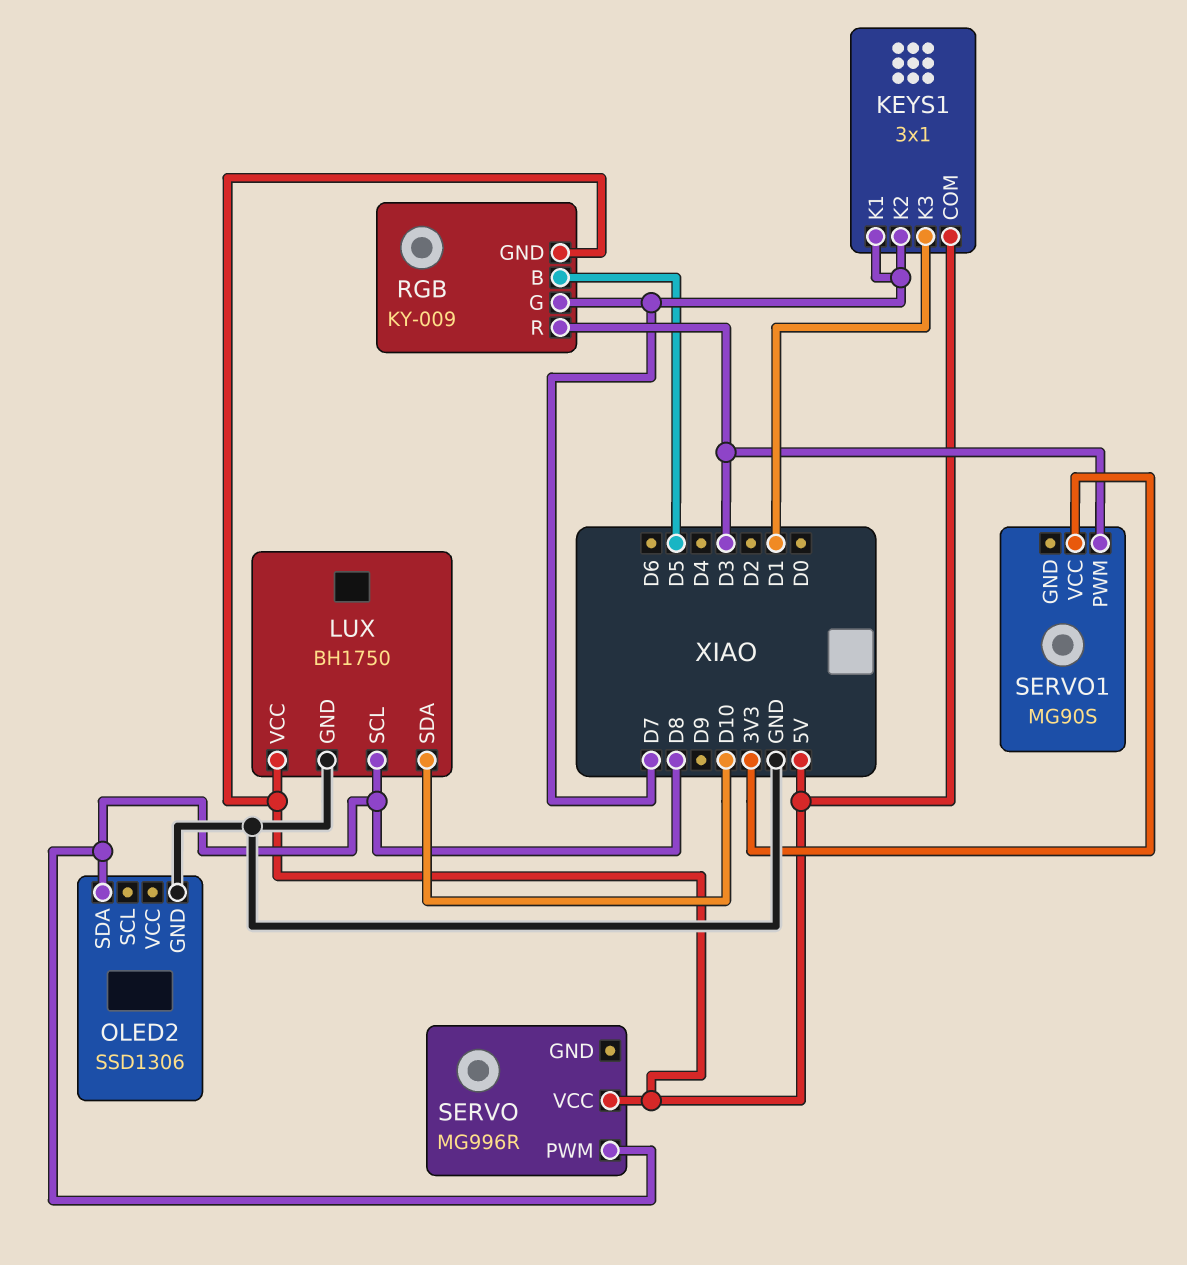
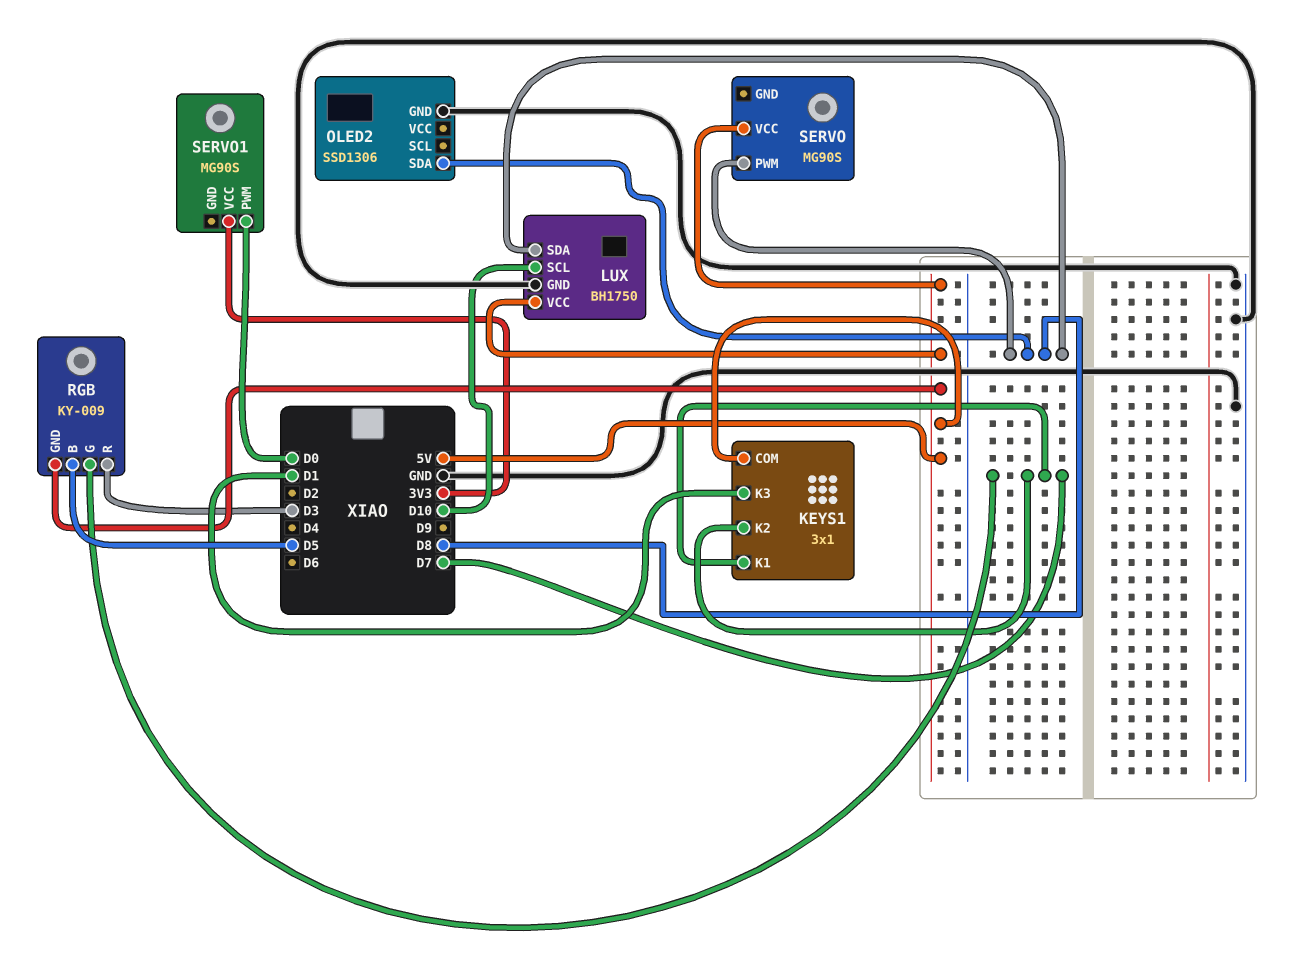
LUX pin SCL: D8 -> D10
LUX pin SDA: D10 -> D8
SERVO: MG996R -> MG90S
SERVO1 pin PWM: D3 -> D0

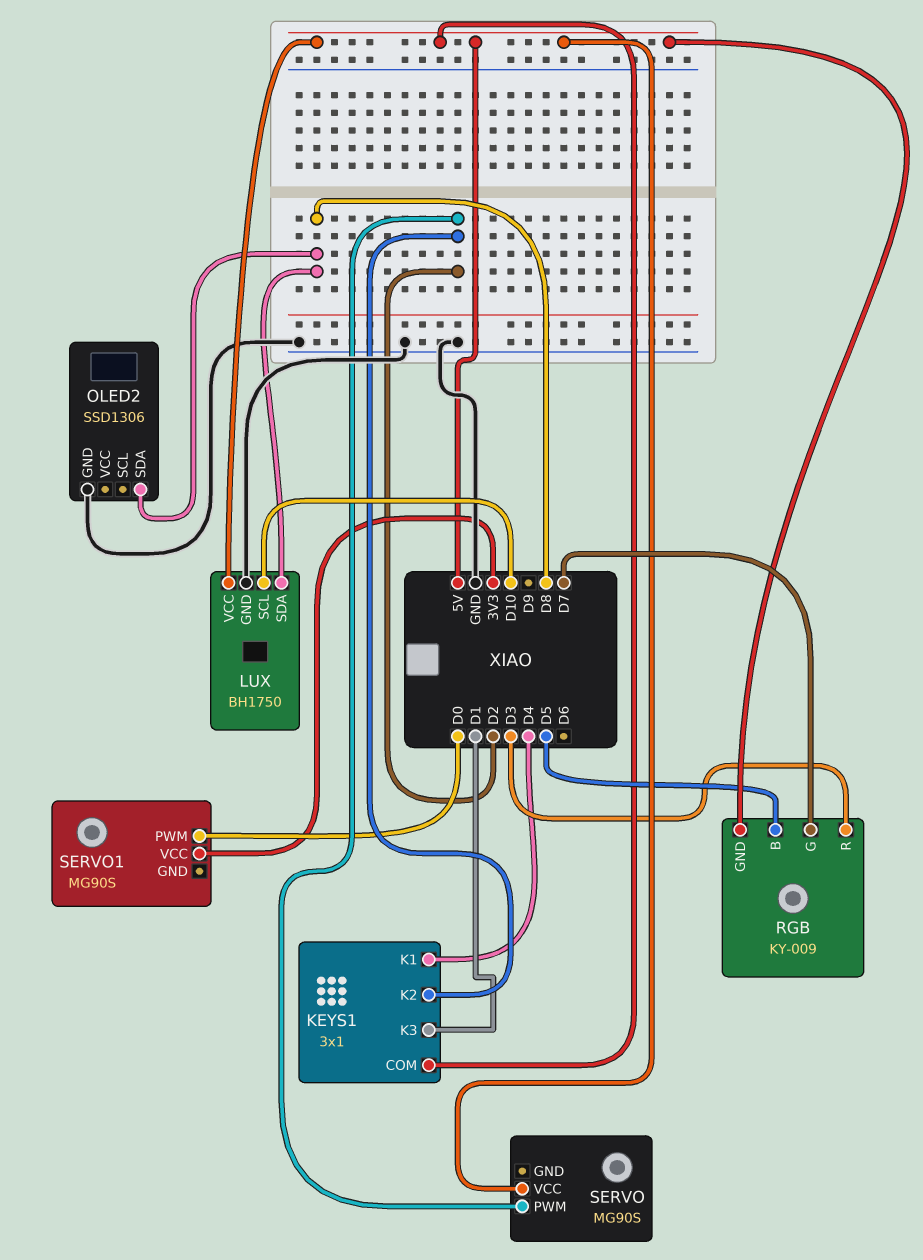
KEYS1 pin K1: D7 -> D4
KEYS1 pin K2: D7 -> D2
SERVO pin PWM: D8 -> D2

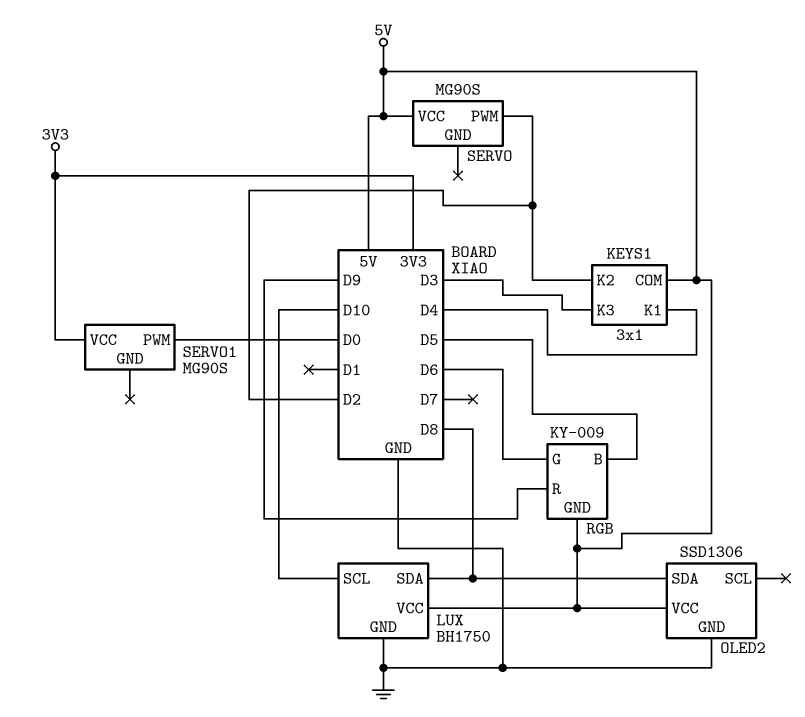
KEYS1 pin K3: D1 -> D3
OLED2 pin VCC: none -> 5V
RGB pin G: D7 -> D6
RGB pin R: D3 -> D9

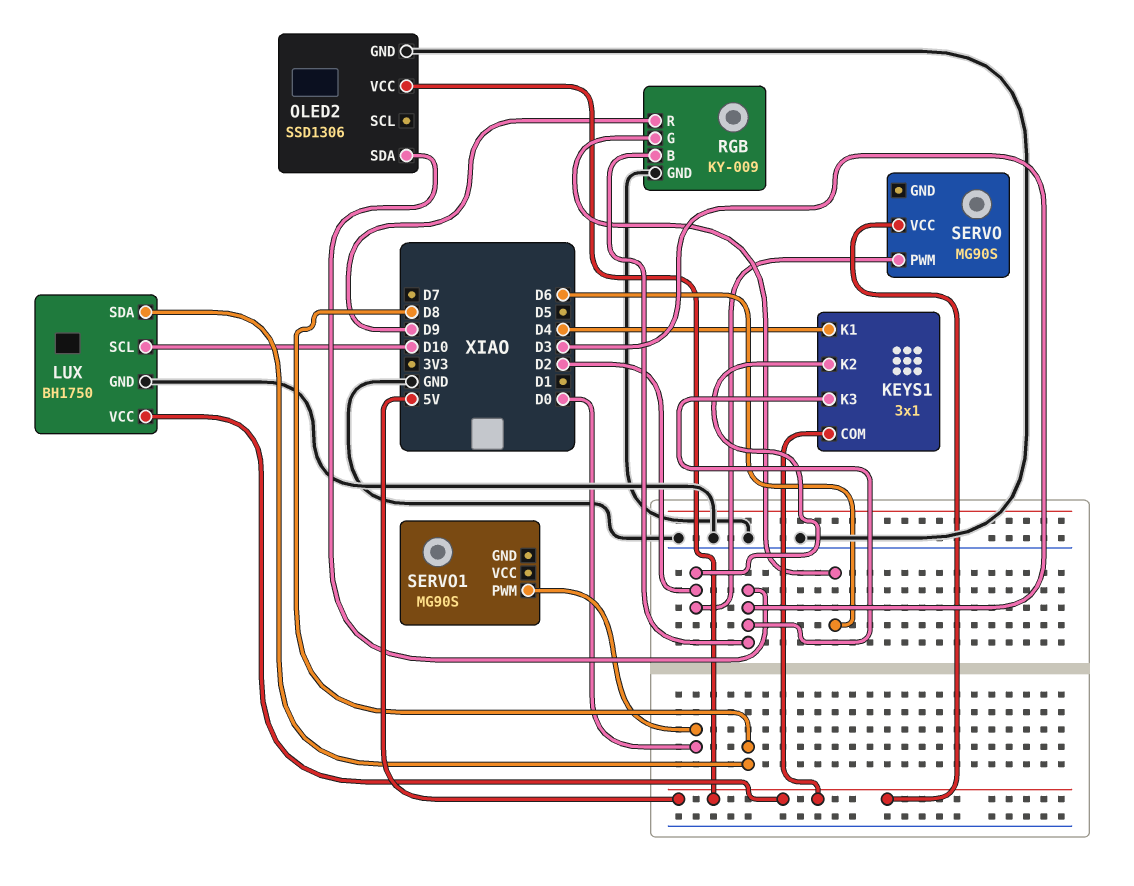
OLED2 pin SDA: D8 -> D3
RGB pin B: D5 -> D3
RGB pin GND: 5V -> GND
SERVO1 pin VCC: 3V3 -> none

